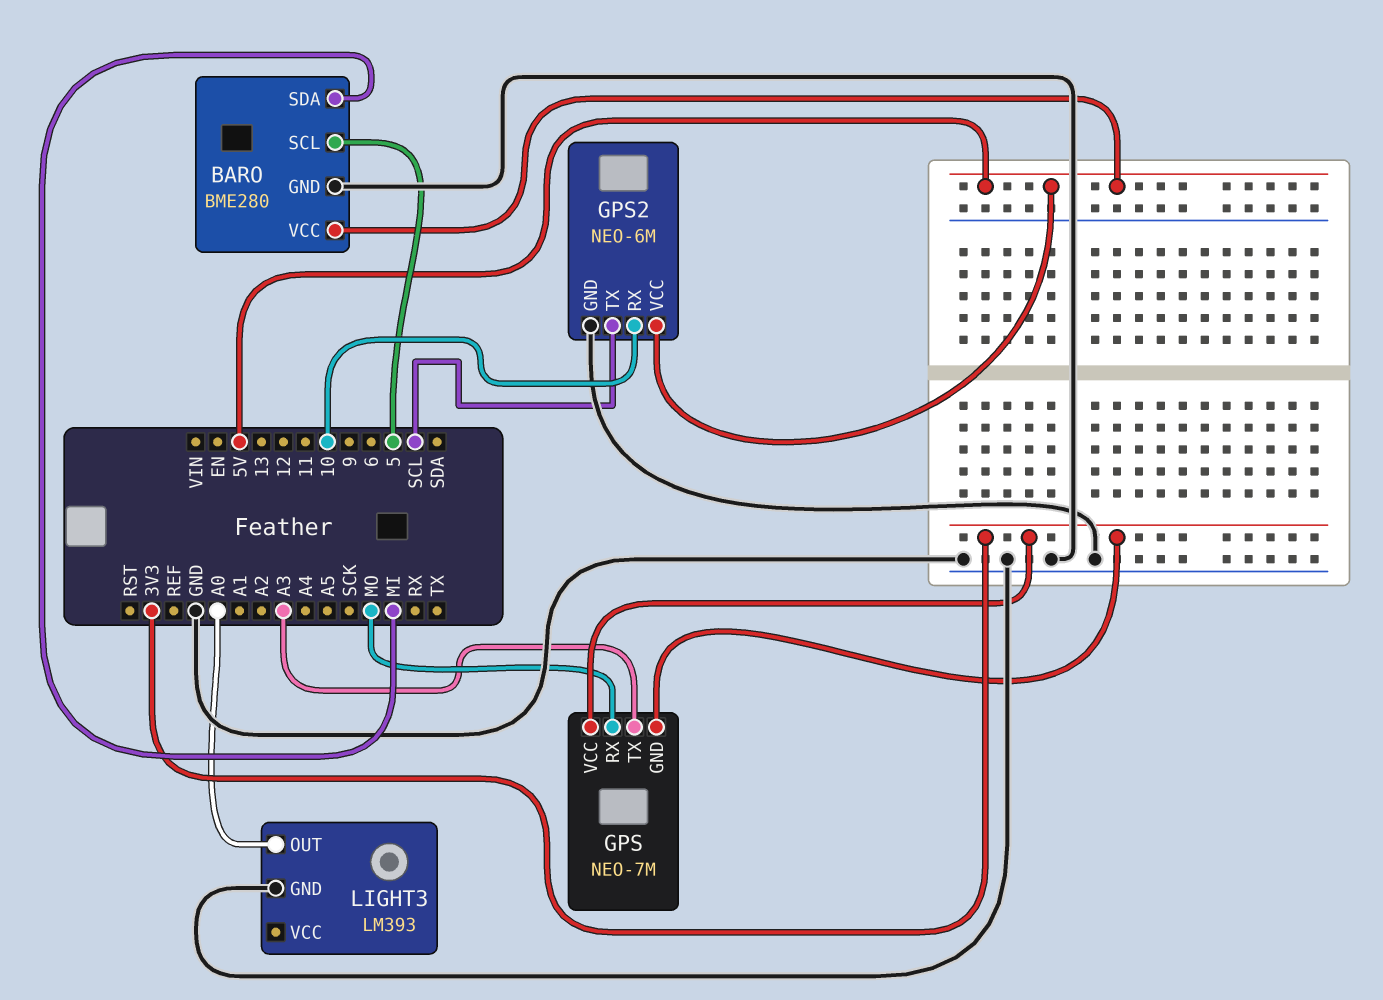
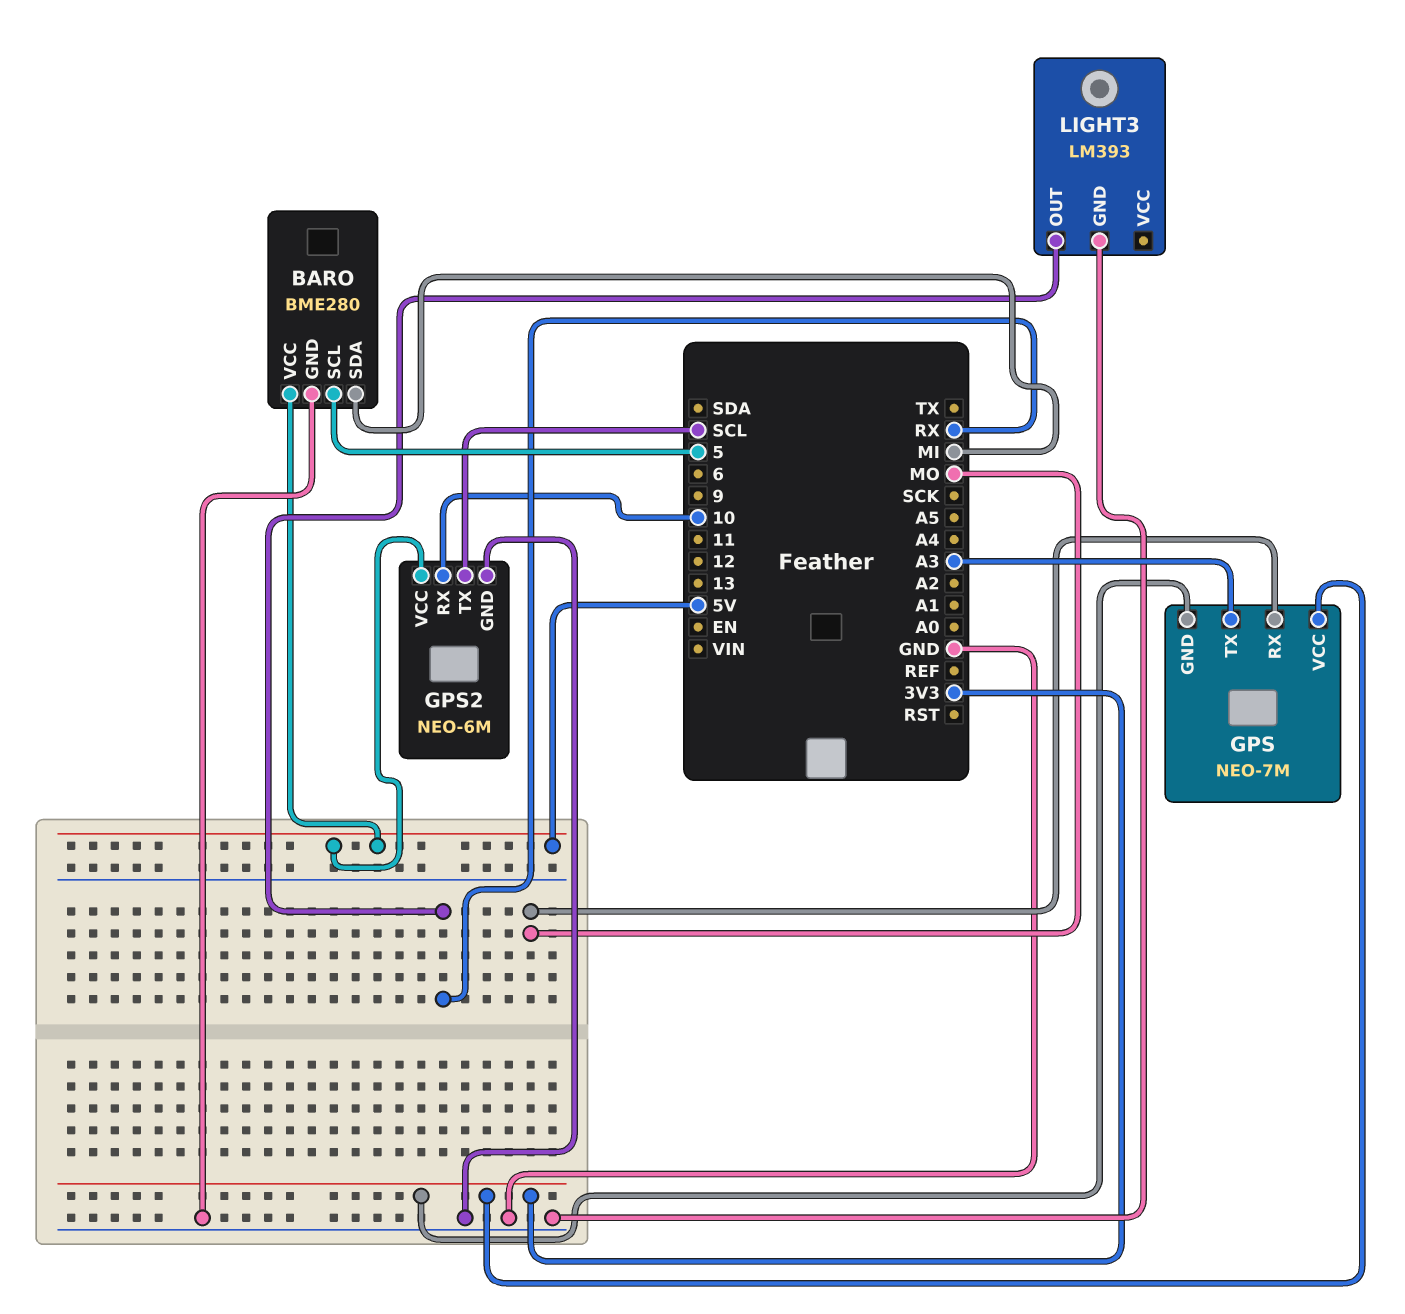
LIGHT3 pin OUT: A0 -> RX

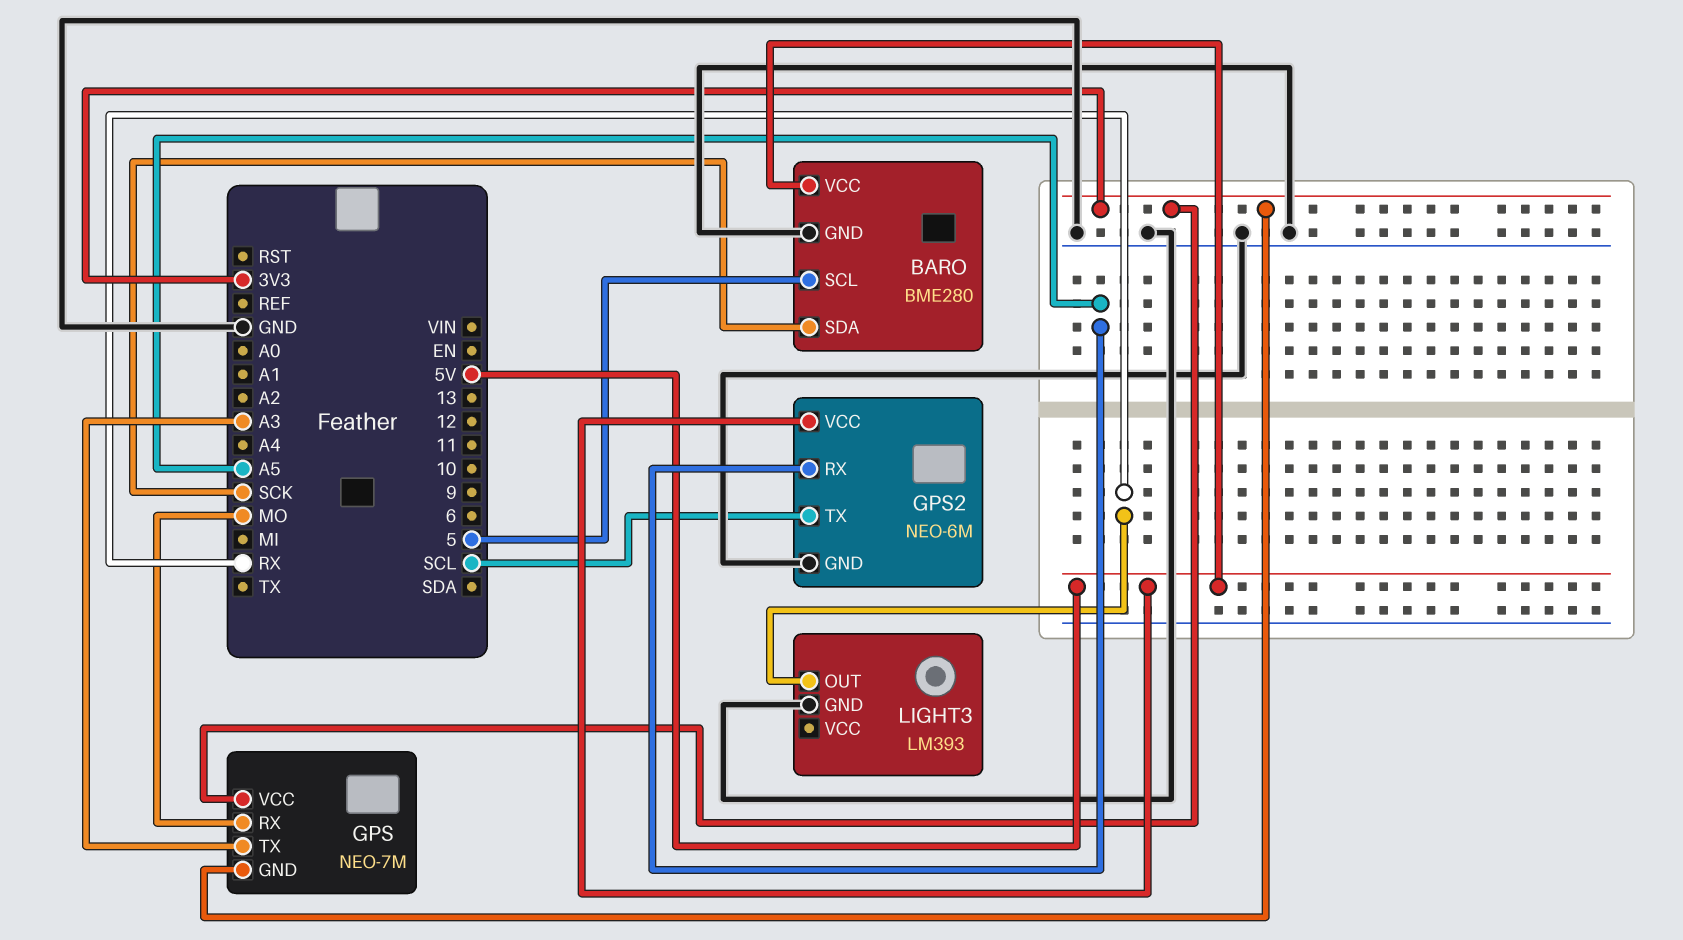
BARO pin SDA: MI -> SCK
GPS2 pin RX: 10 -> A5

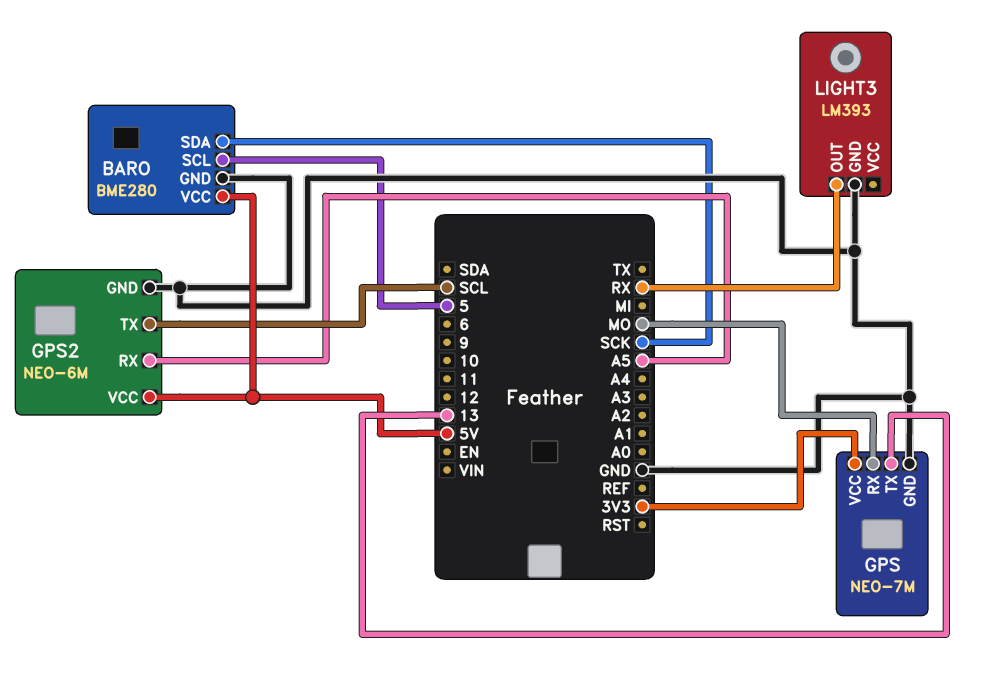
GPS pin GND: 3V3 -> GND
GPS pin TX: A3 -> 13

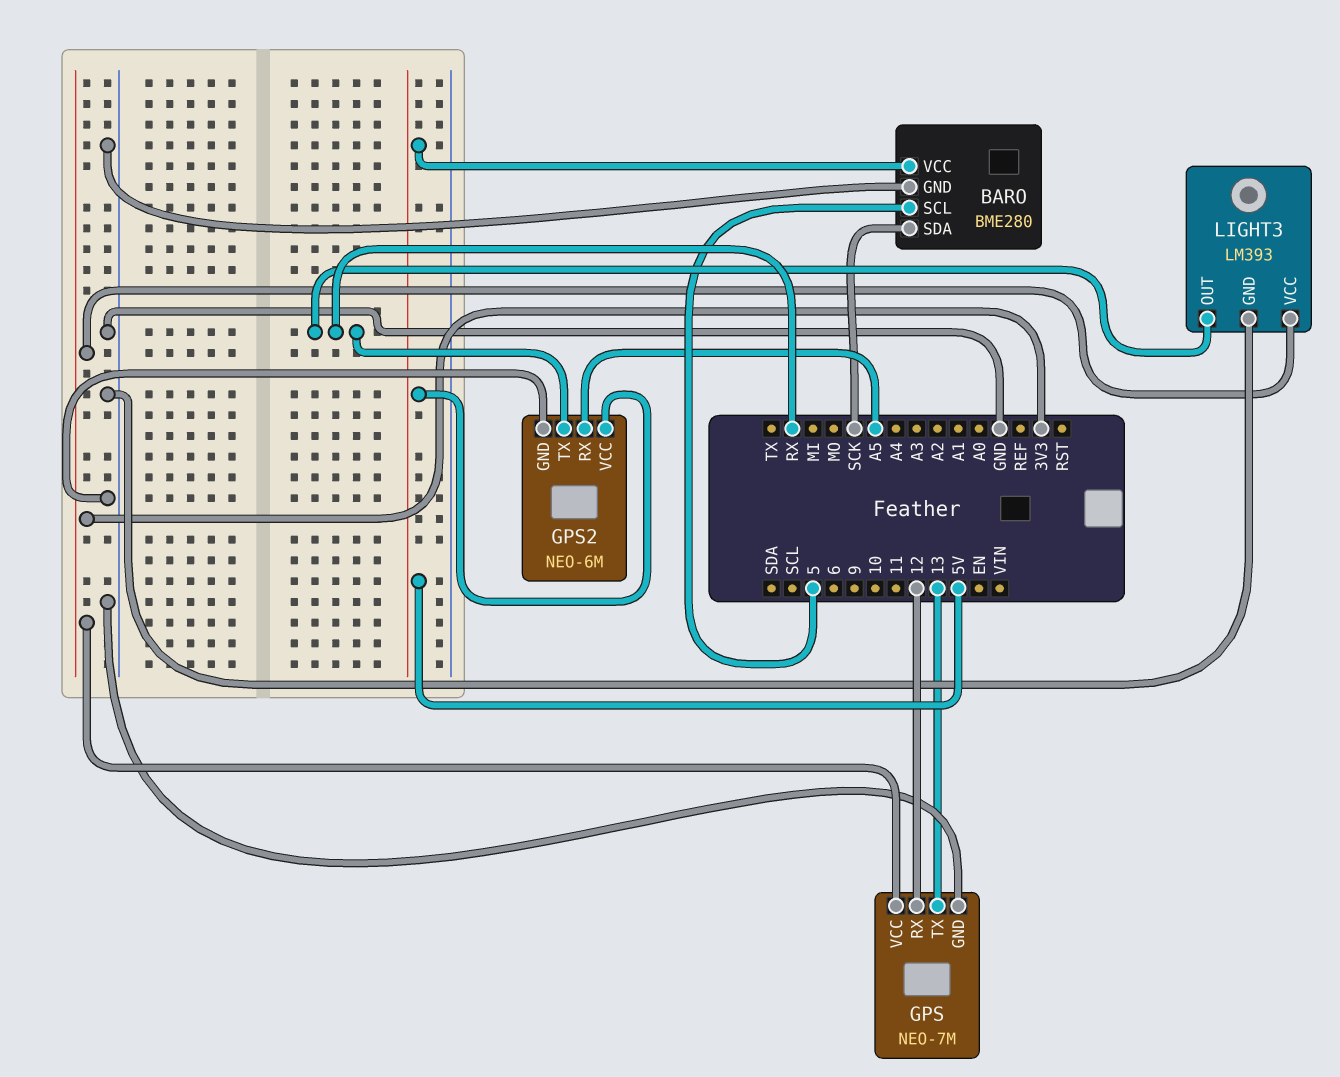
GPS pin RX: MO -> 12
GPS2 pin TX: SCL -> RX
LIGHT3 pin VCC: none -> 3V3

